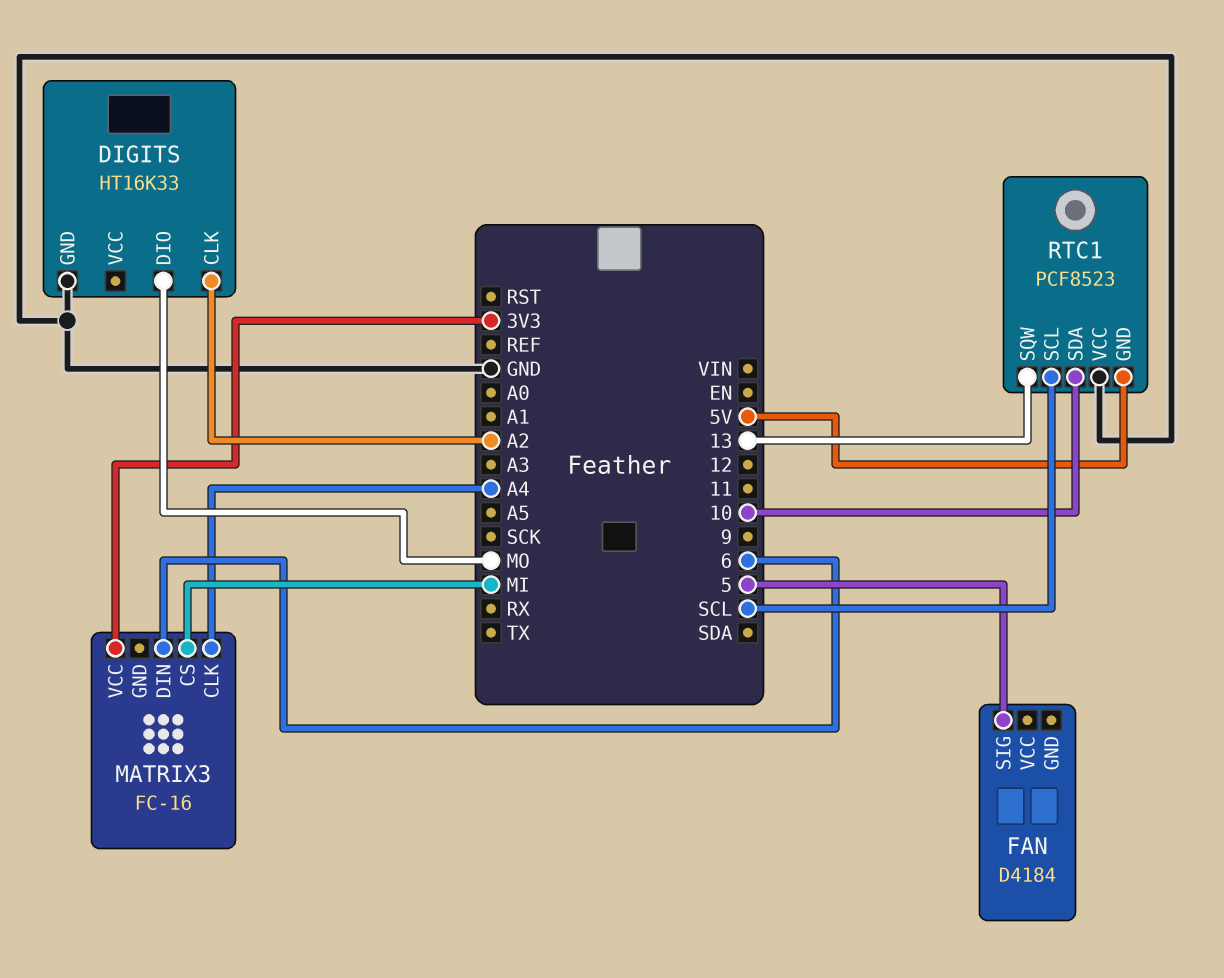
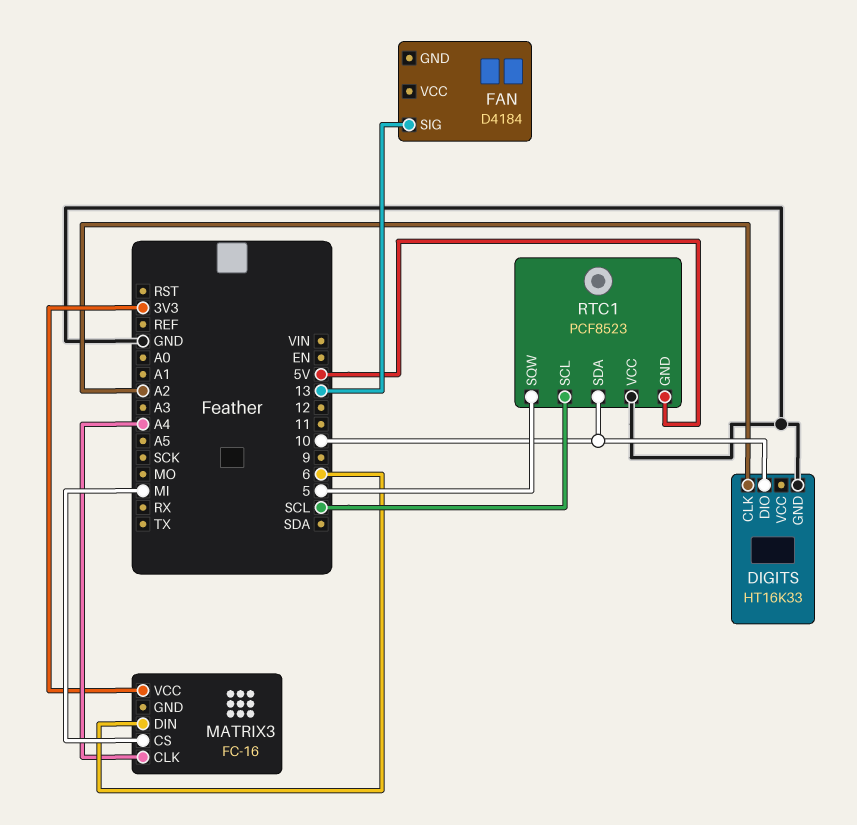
DIGITS pin DIO: MO -> 10
FAN pin SIG: 5 -> 13
RTC1 pin SQW: 13 -> 5

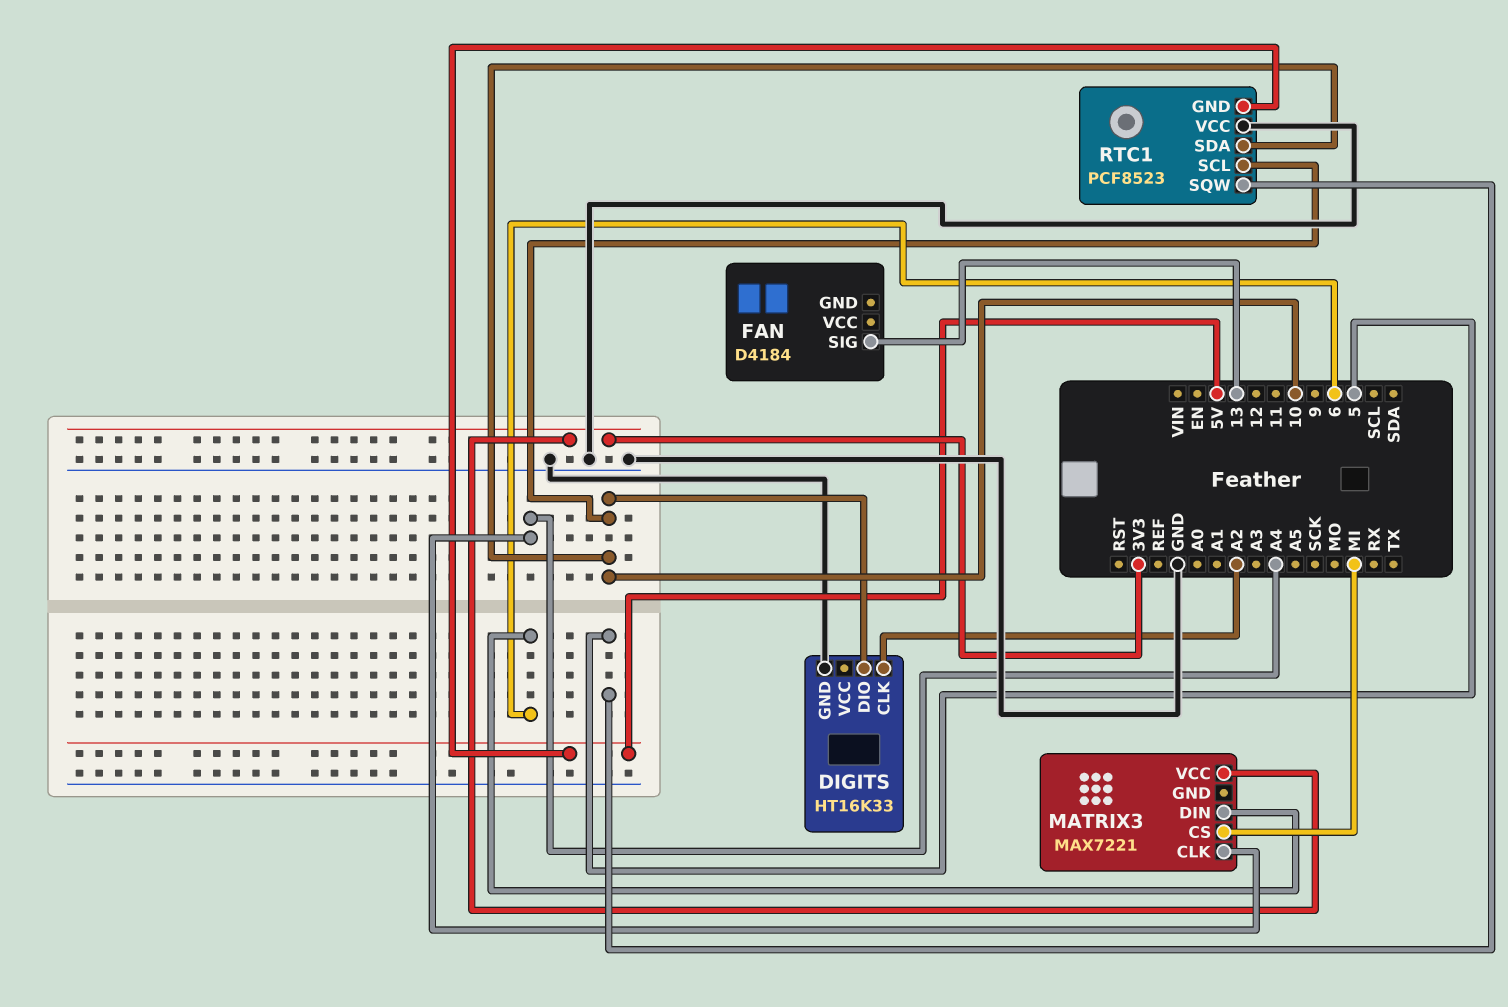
MATRIX3: FC-16 -> MAX7221
RTC1 pin SCL: SCL -> 10

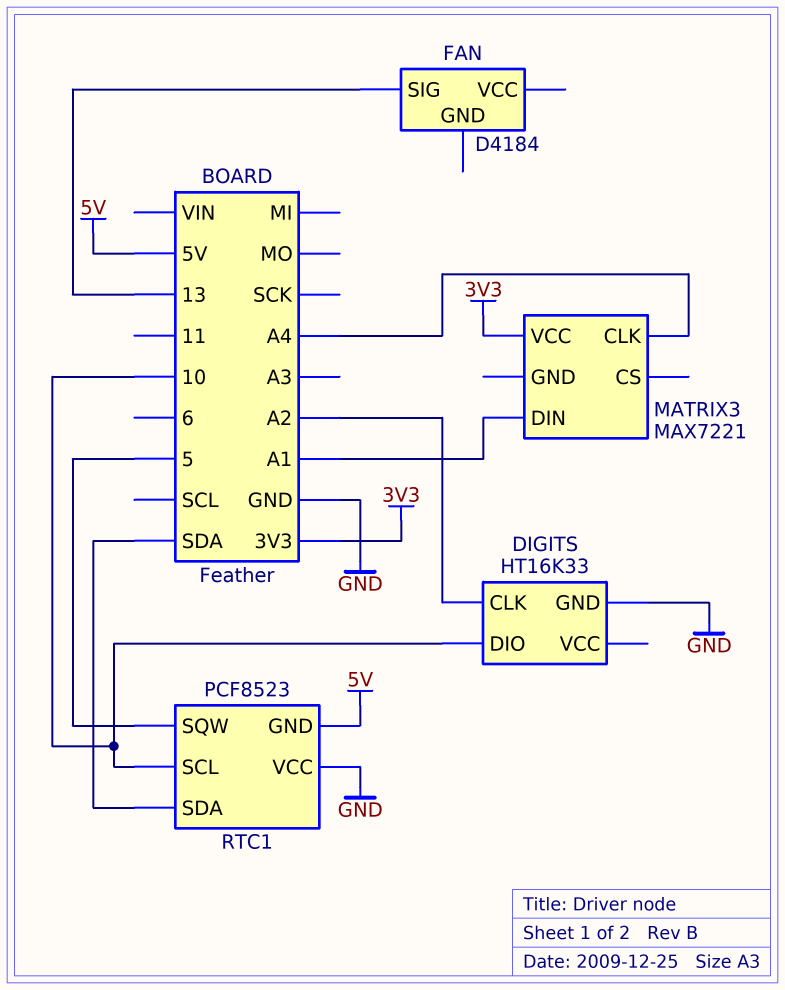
MATRIX3 pin CS: MI -> none
MATRIX3 pin DIN: 6 -> A1
RTC1 pin SDA: 10 -> SDA

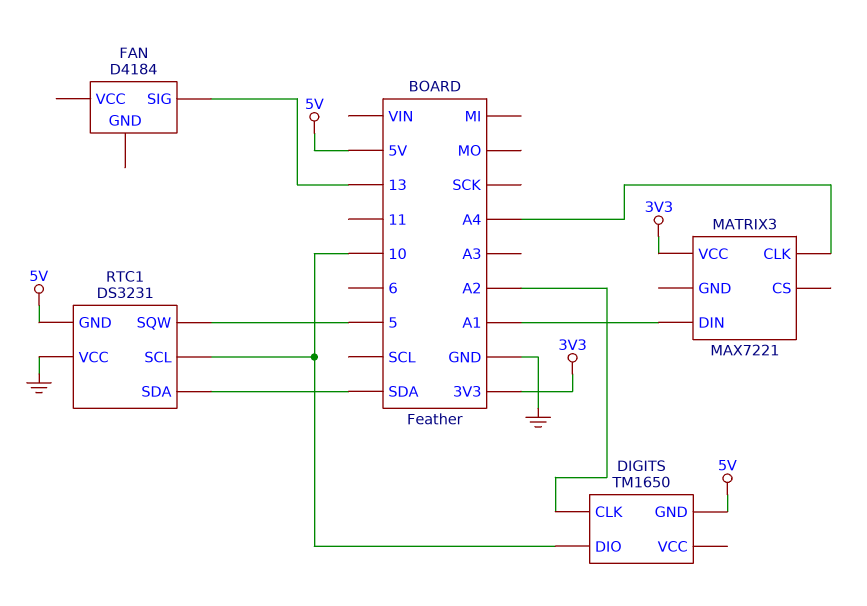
DIGITS: HT16K33 -> TM1650
DIGITS pin GND: GND -> 5V
RTC1: PCF8523 -> DS3231

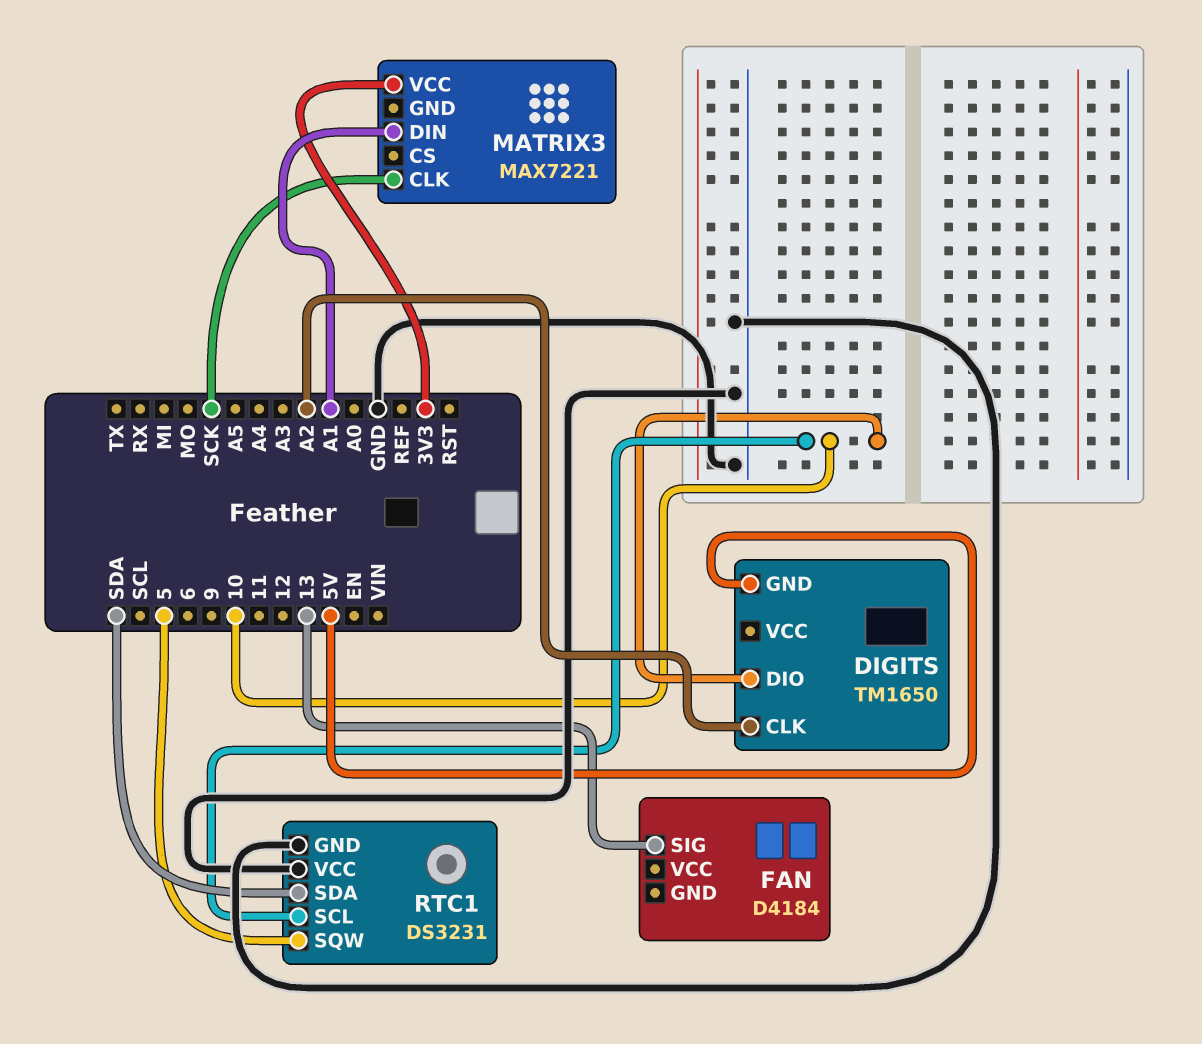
MATRIX3 pin CLK: A4 -> SCK
RTC1 pin GND: 5V -> GND

